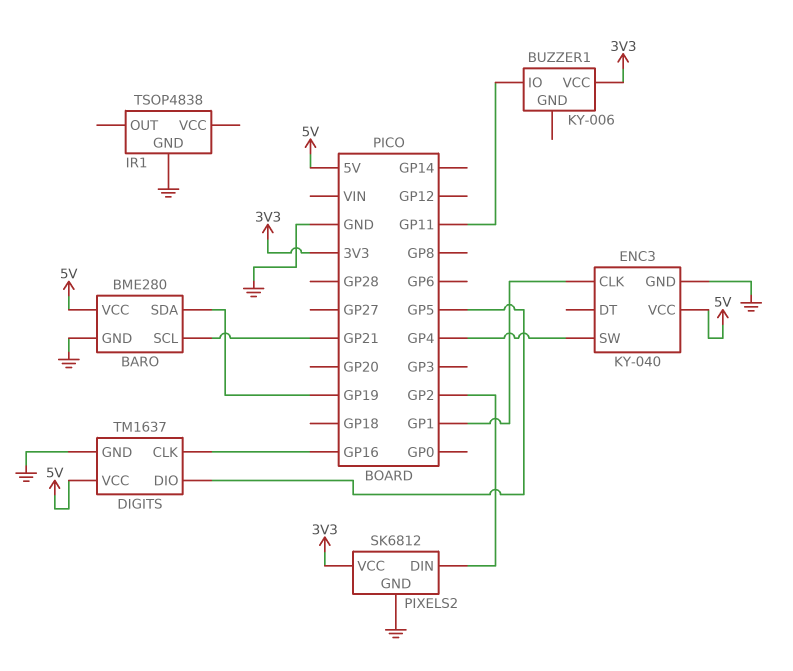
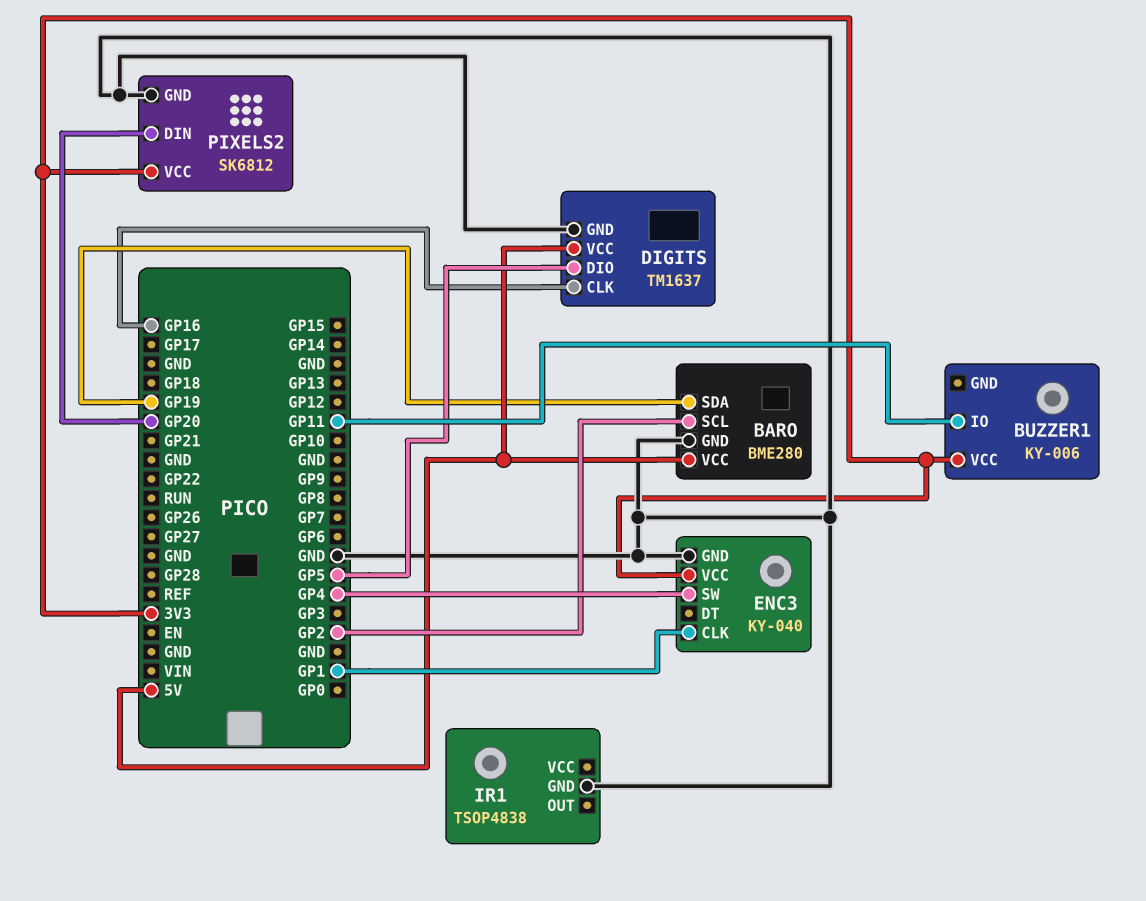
BARO pin SCL: GP21 -> GP2
ENC3 pin VCC: 5V -> 3V3
PIXELS2 pin DIN: GP2 -> GP20

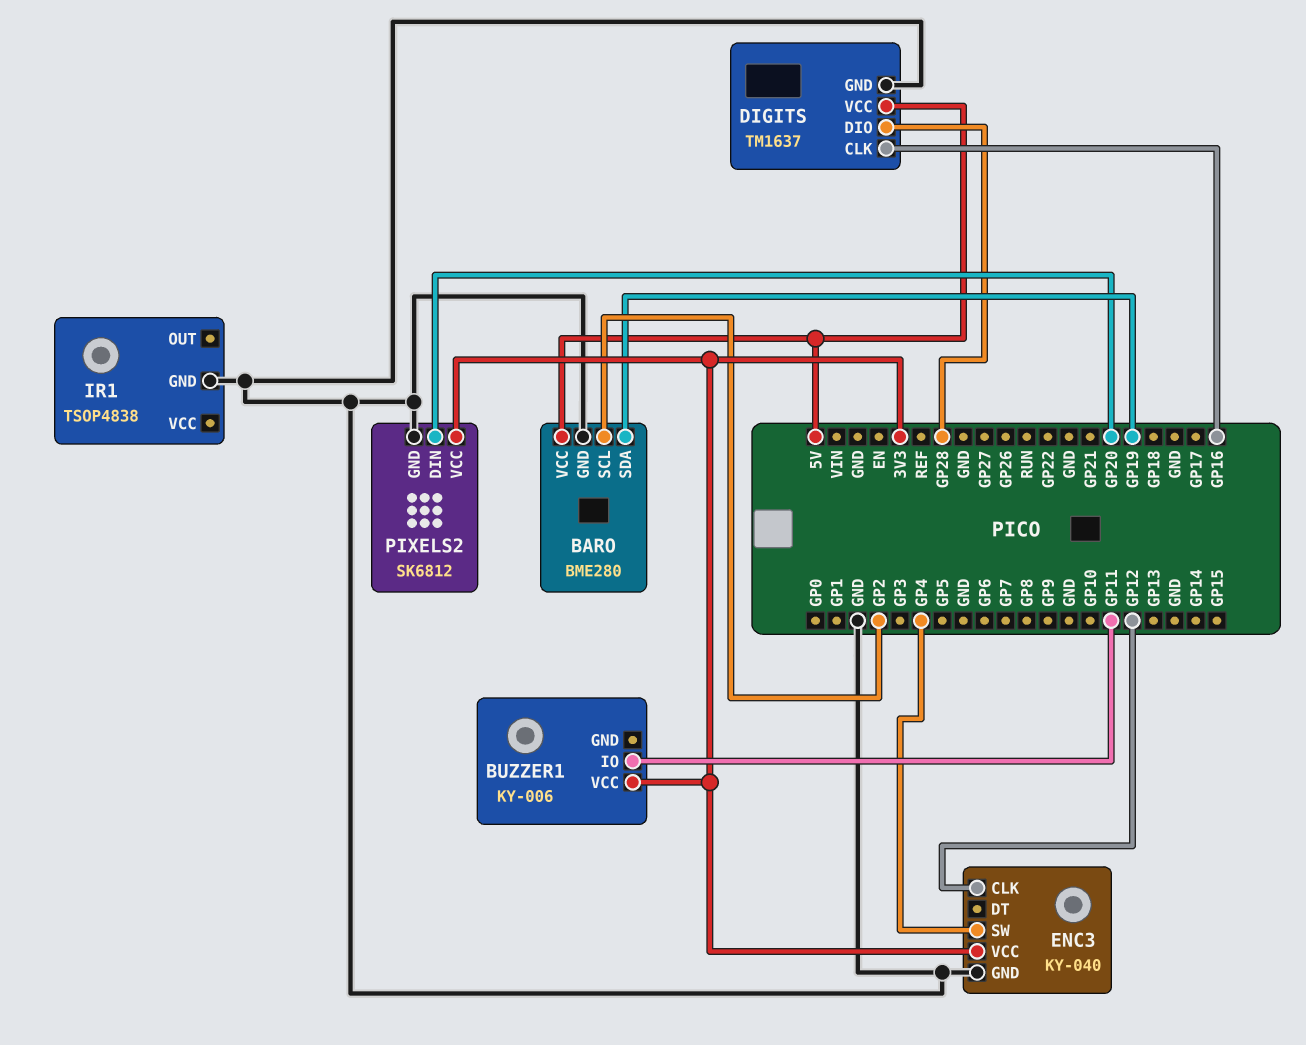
DIGITS pin DIO: GP5 -> GP28
ENC3 pin CLK: GP1 -> GP12

